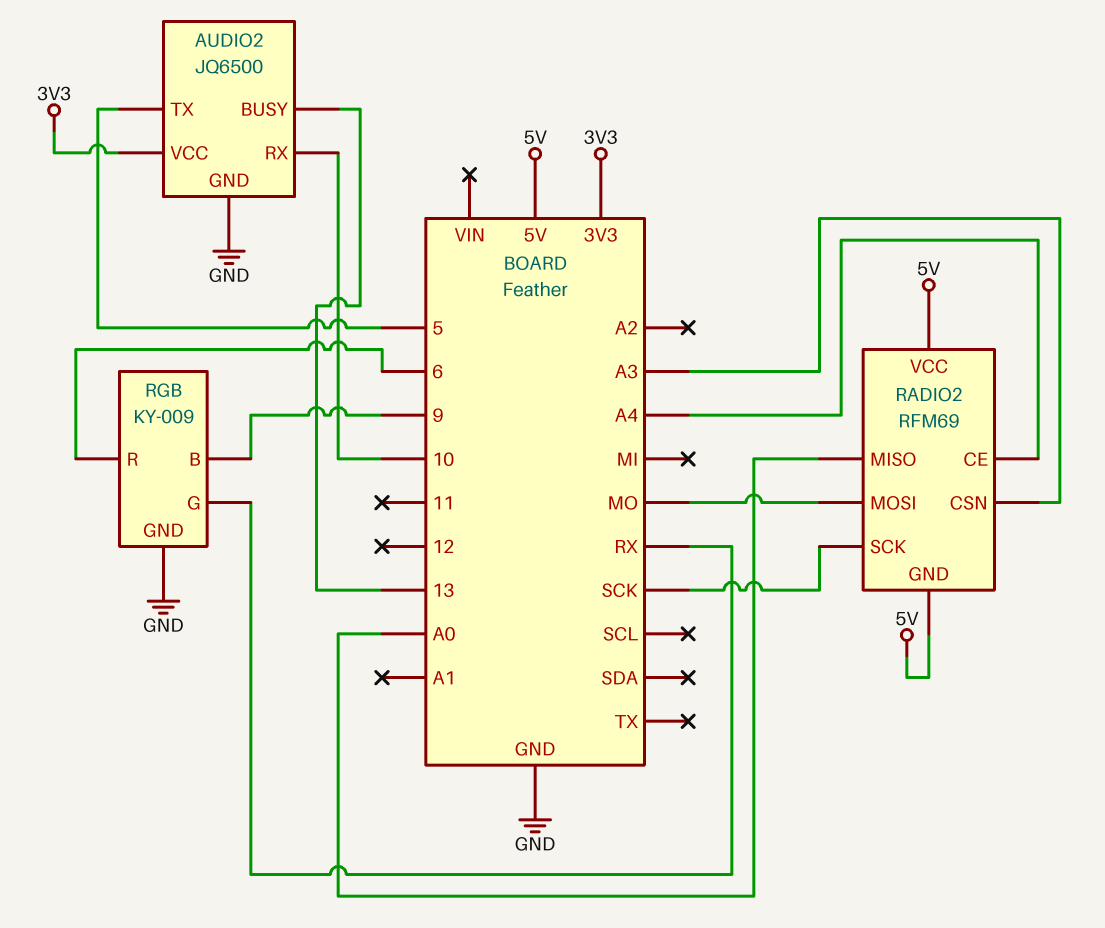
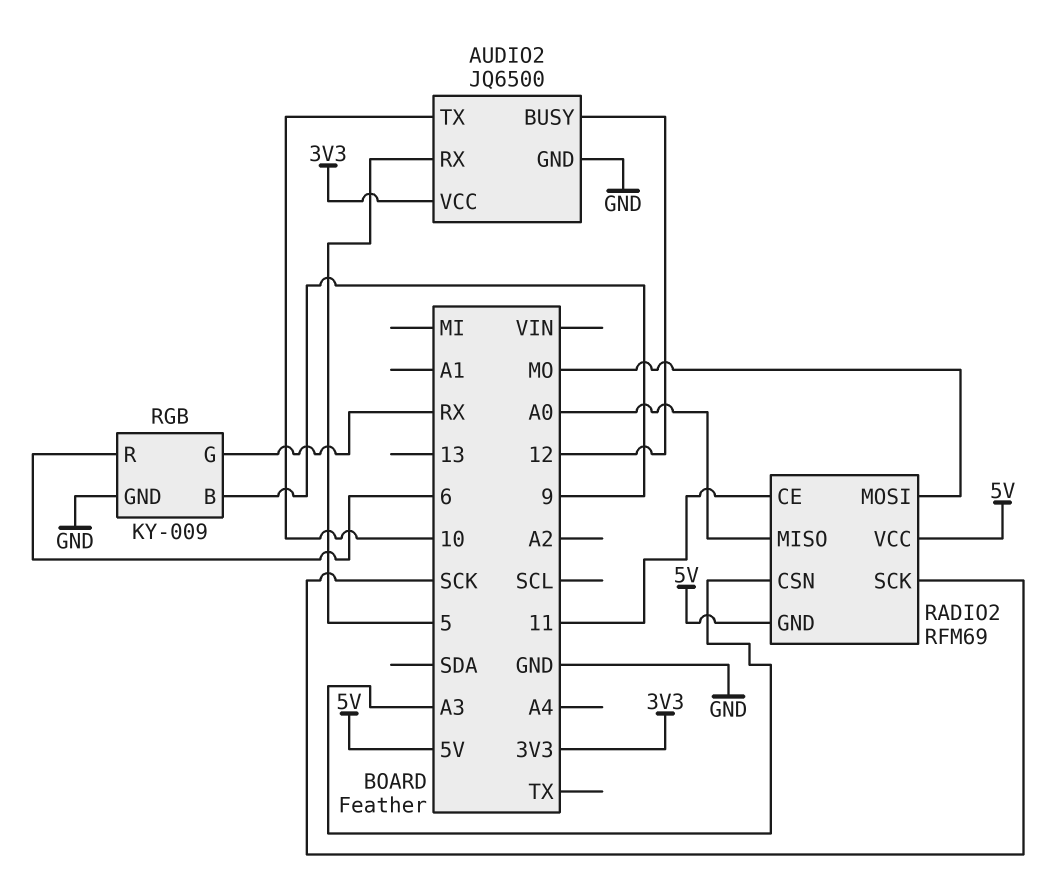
AUDIO2 pin BUSY: 13 -> 12
AUDIO2 pin RX: 10 -> 5
AUDIO2 pin TX: 5 -> 10
RADIO2 pin CE: A4 -> 11

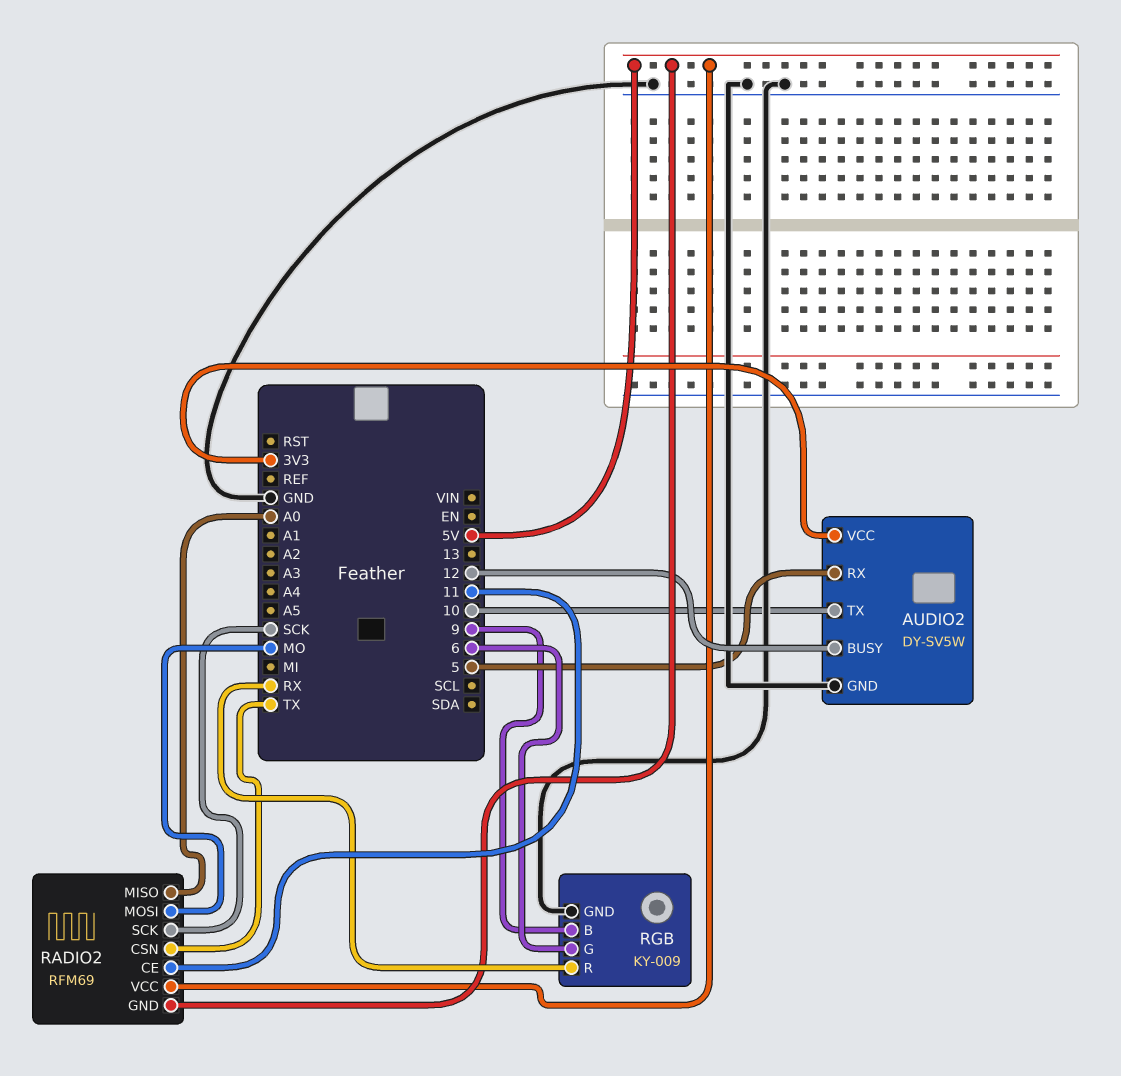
AUDIO2: JQ6500 -> DY-SV5W
RADIO2 pin CSN: A3 -> TX
RGB pin G: RX -> 6
RGB pin R: 6 -> RX

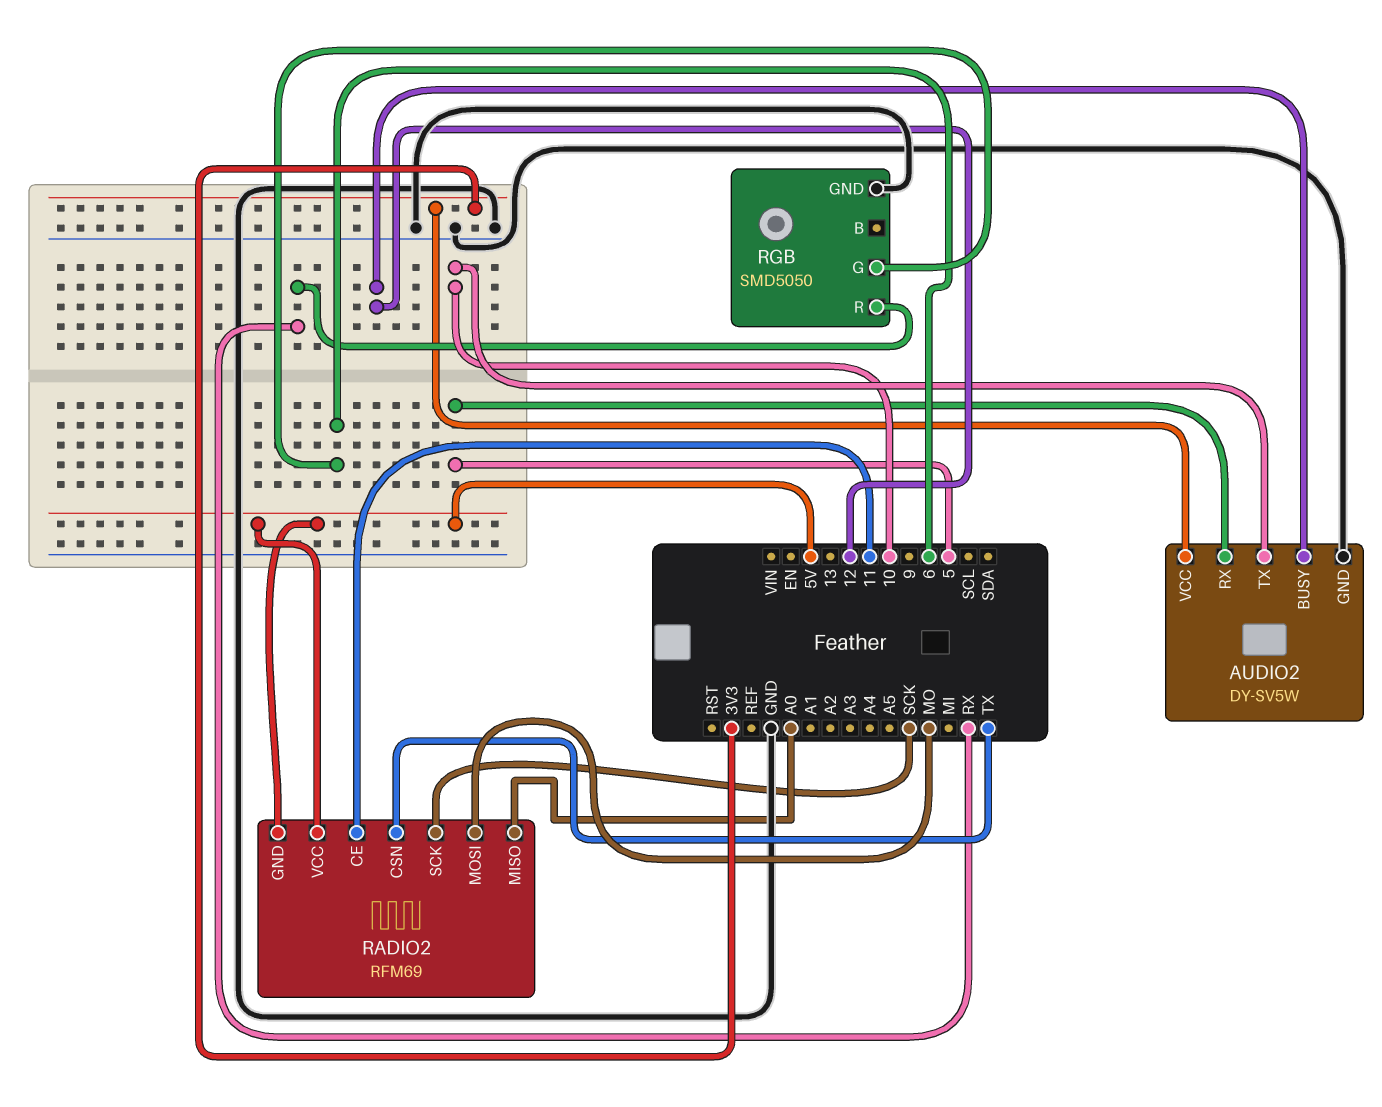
RGB: KY-009 -> SMD5050
RGB pin B: 9 -> none

